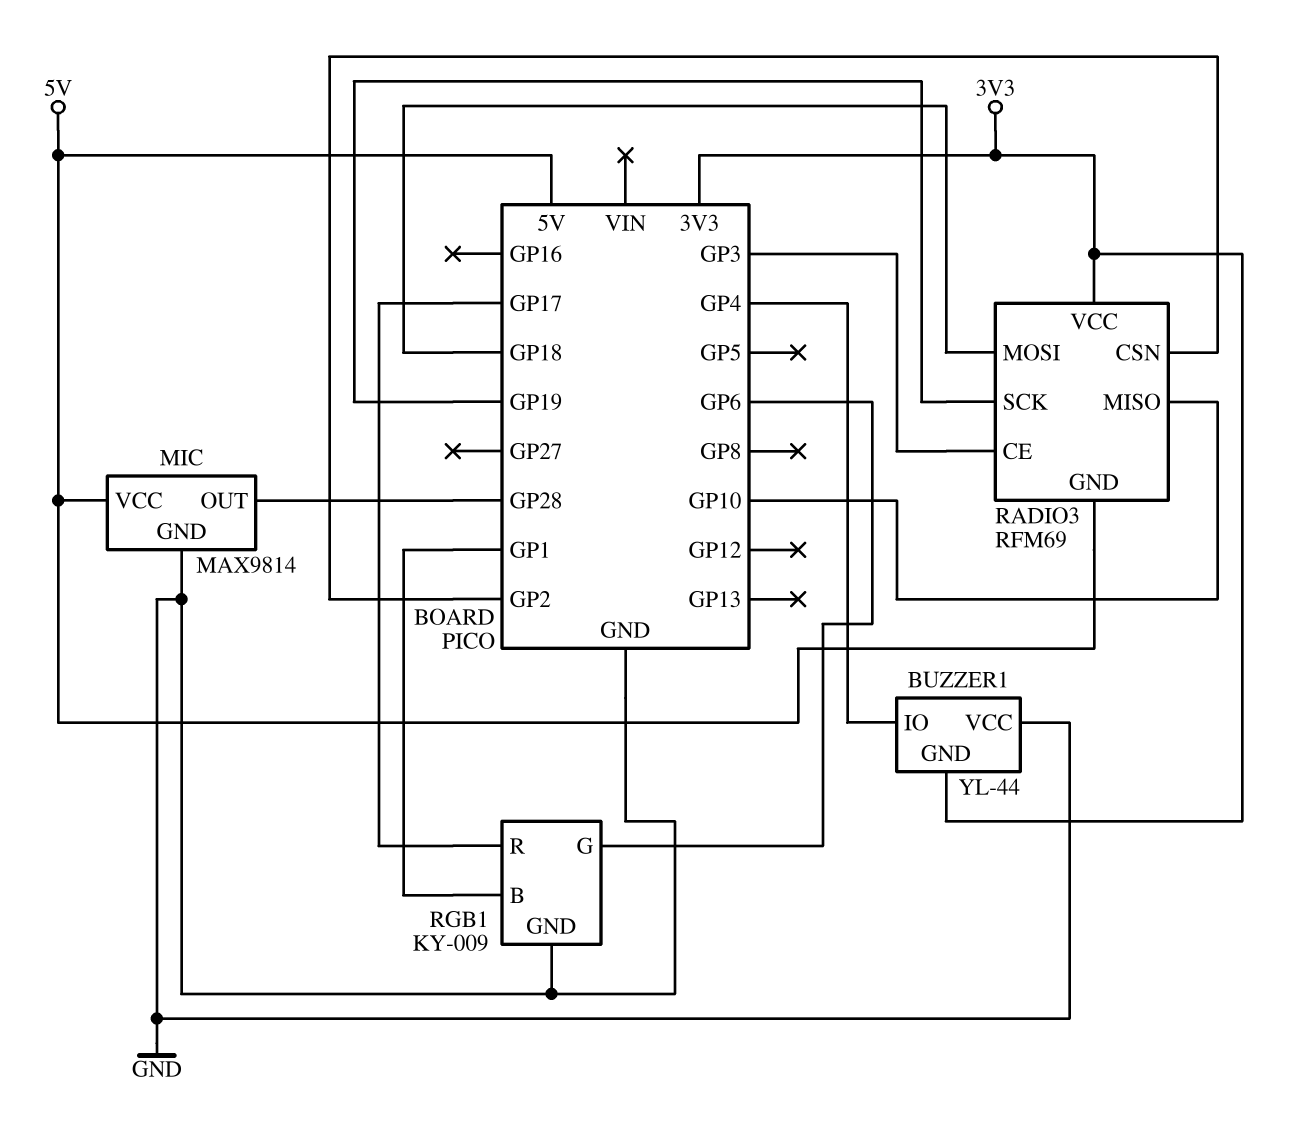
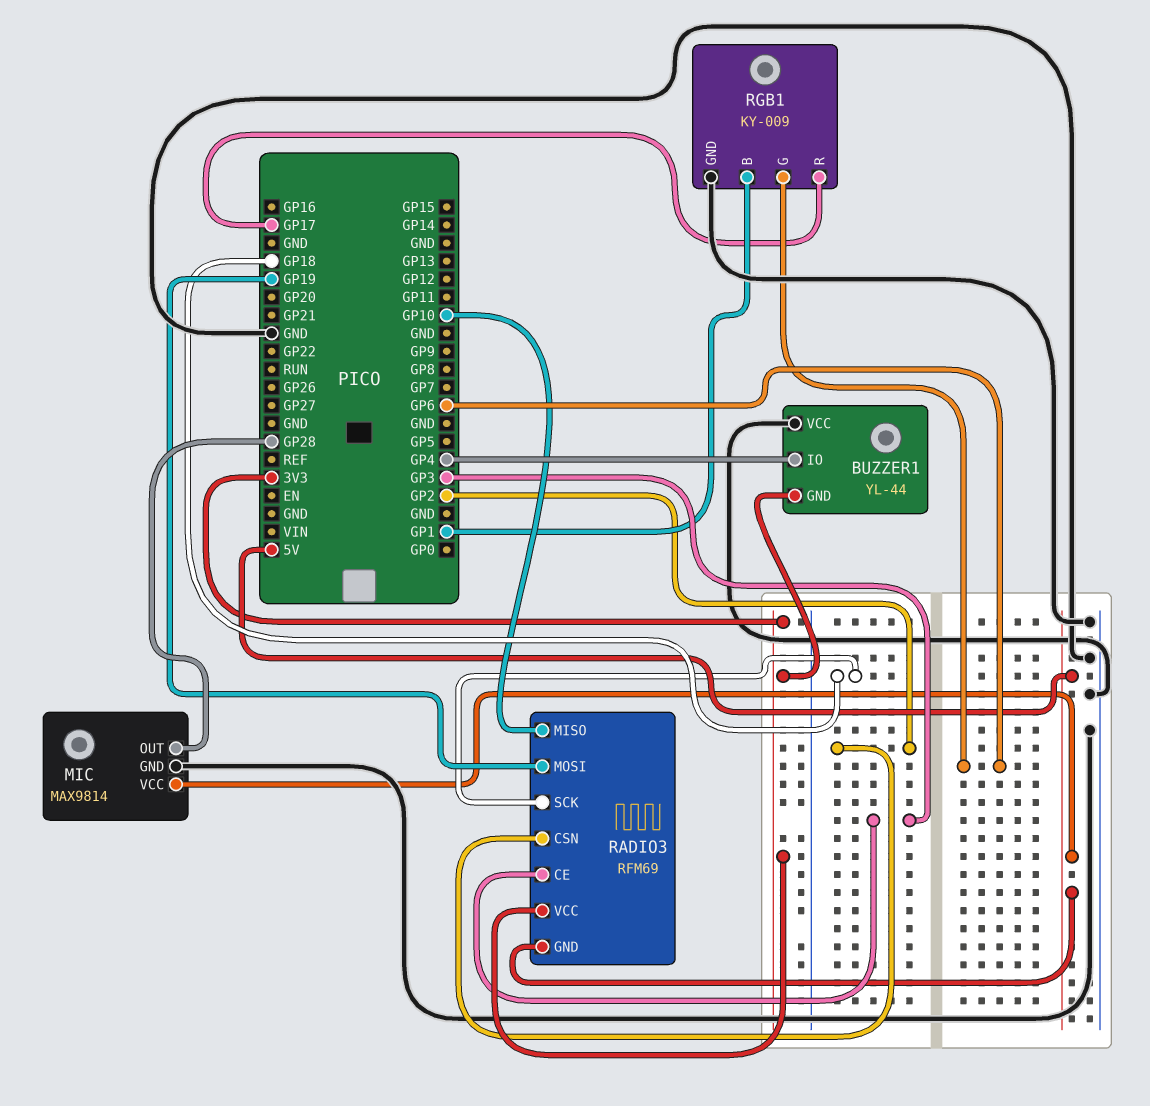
RADIO3 pin MOSI: GP18 -> GP19
RADIO3 pin SCK: GP19 -> GP18

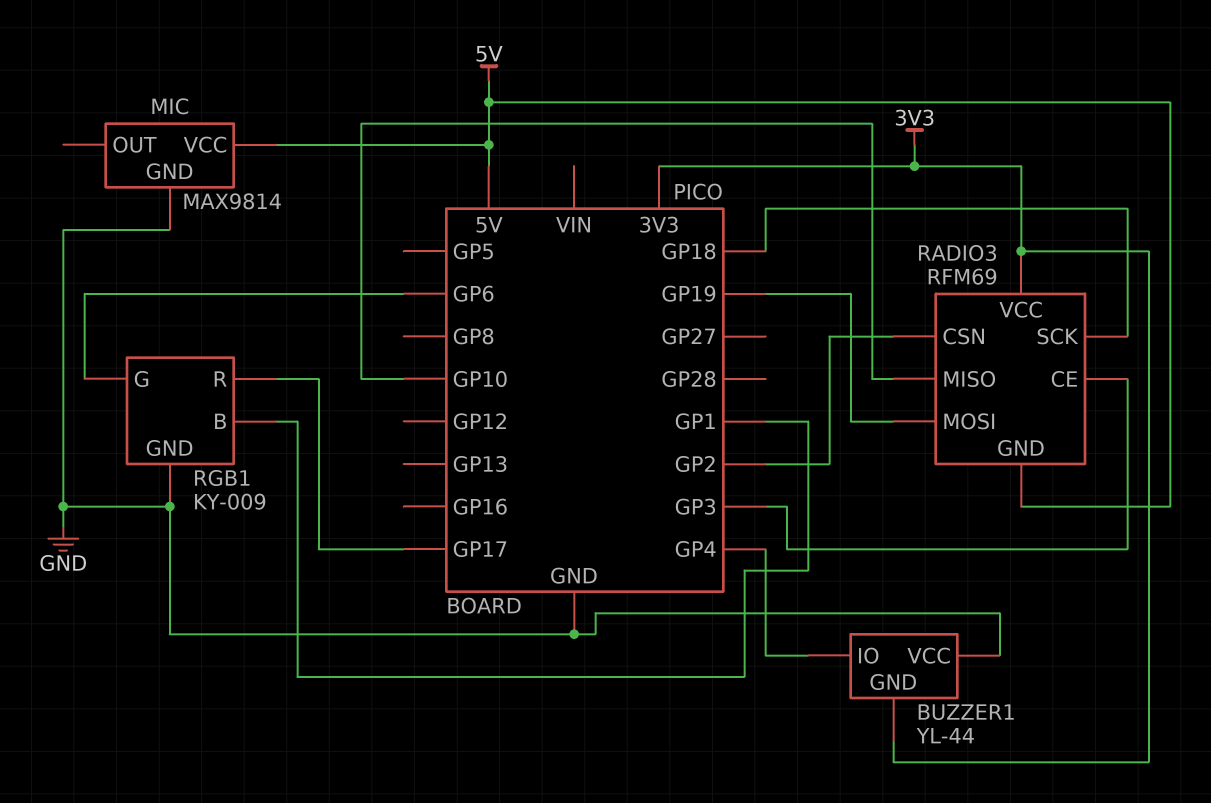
MIC pin OUT: GP28 -> none

